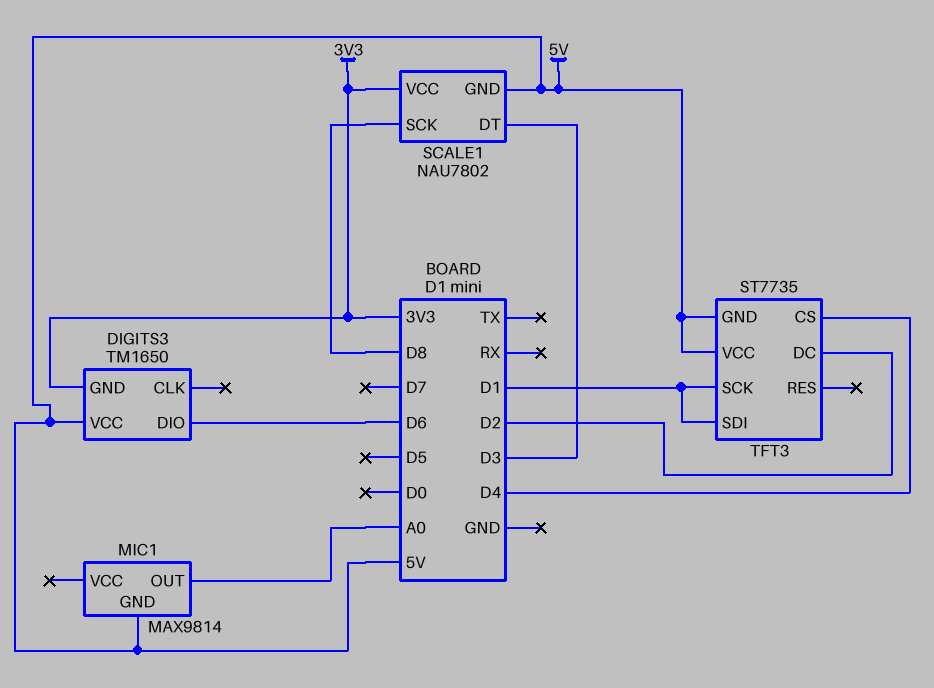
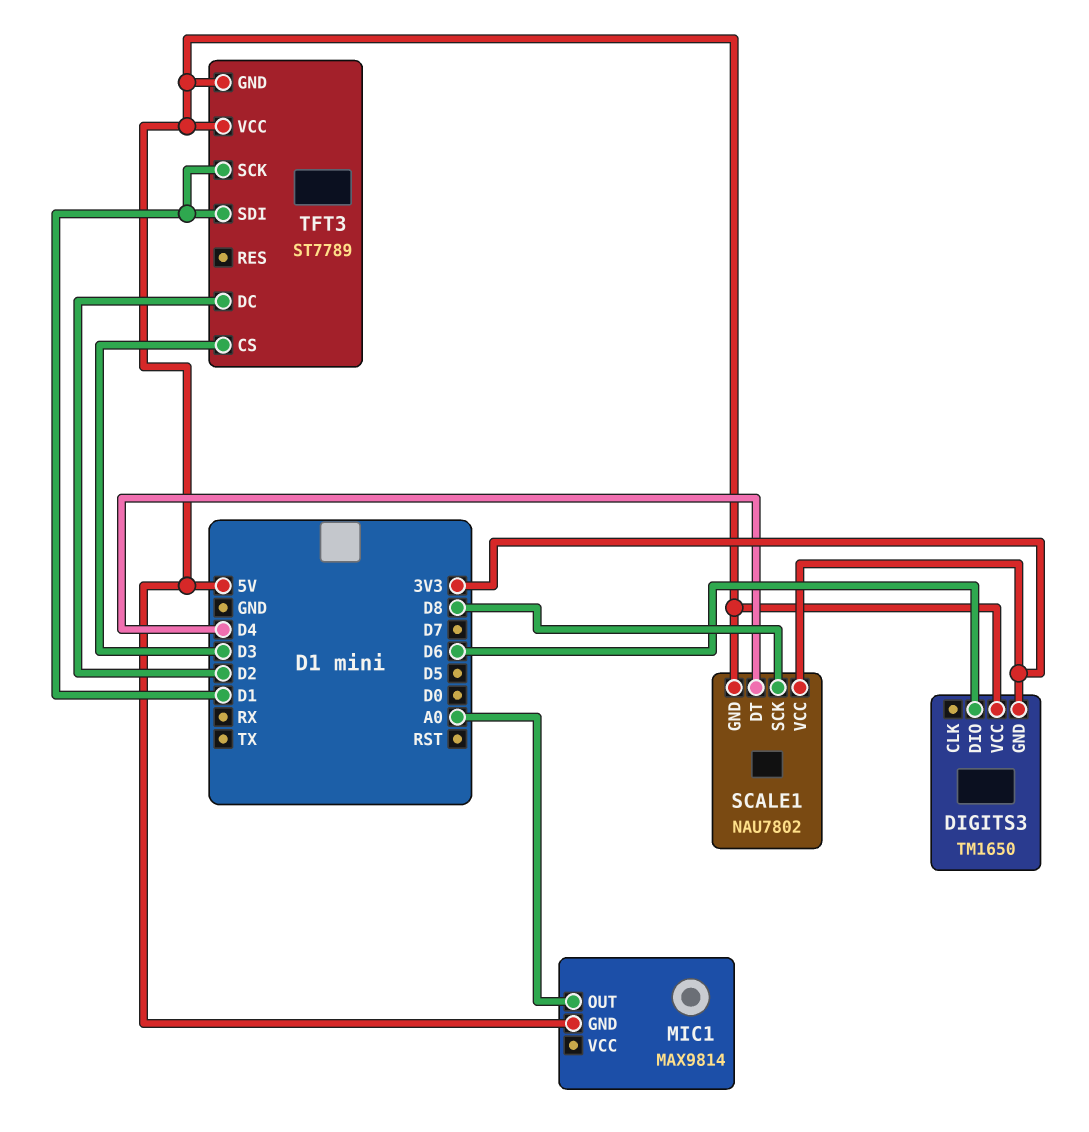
SCALE1 pin DT: D3 -> D4
TFT3: ST7735 -> ST7789
TFT3 pin CS: D4 -> D3

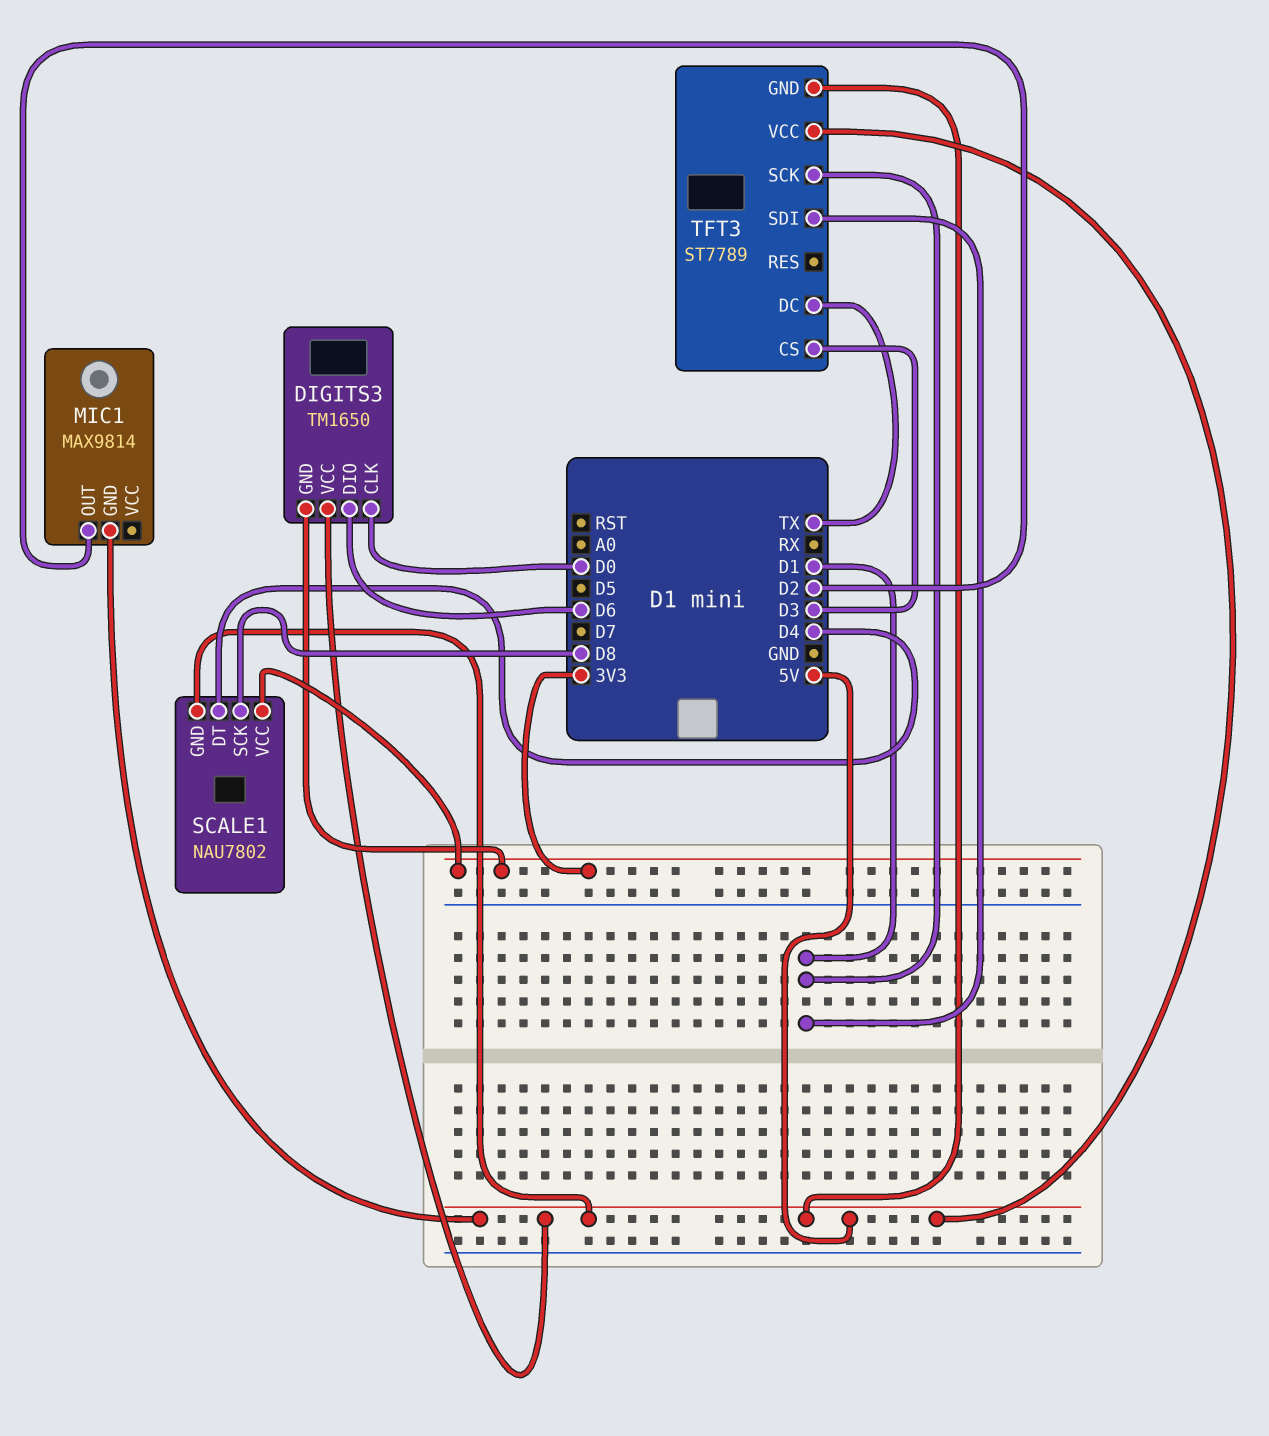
DIGITS3 pin CLK: none -> D0
MIC1 pin OUT: A0 -> D2
TFT3 pin DC: D2 -> TX

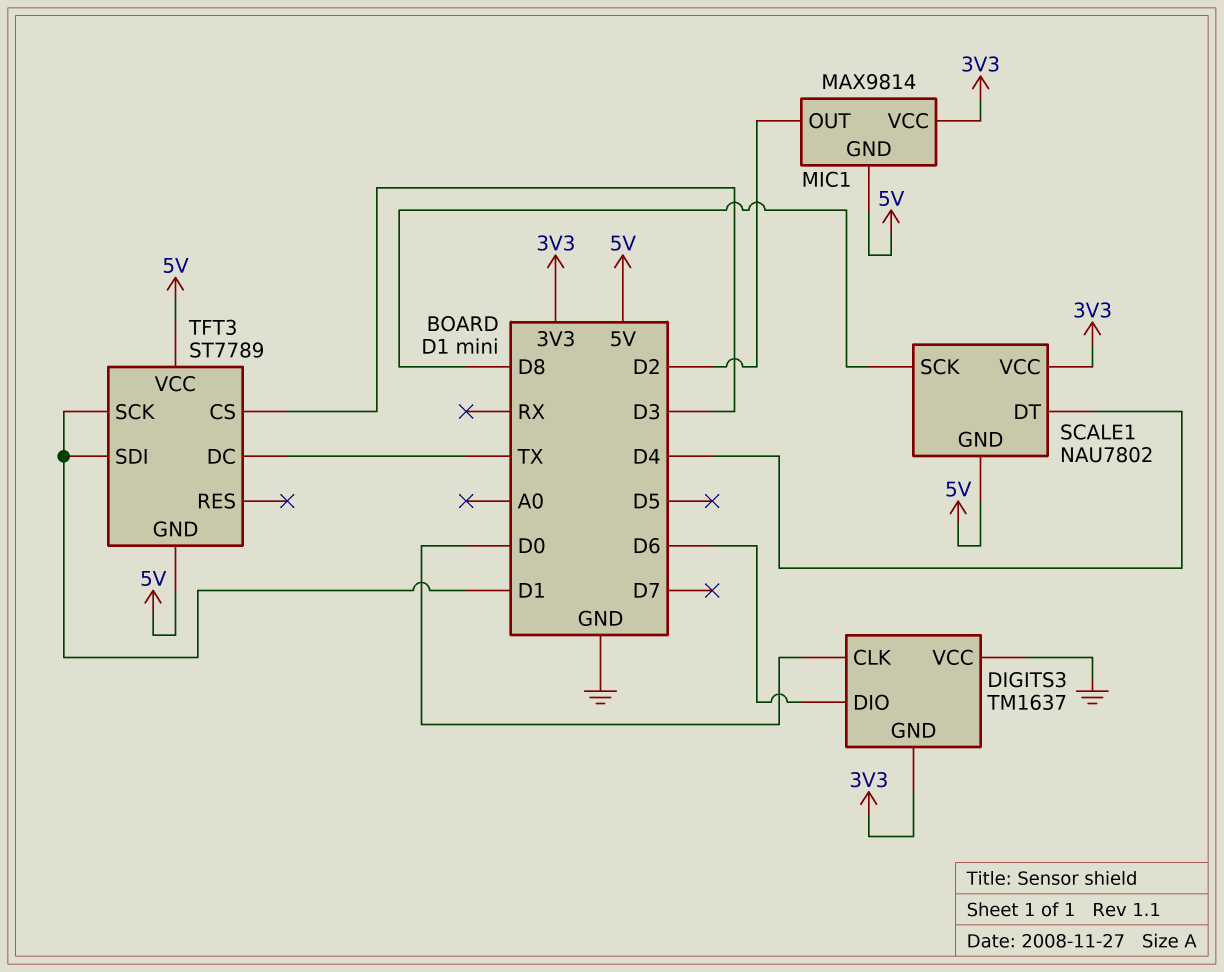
DIGITS3: TM1650 -> TM1637
DIGITS3 pin VCC: 5V -> GND
MIC1 pin VCC: none -> 3V3

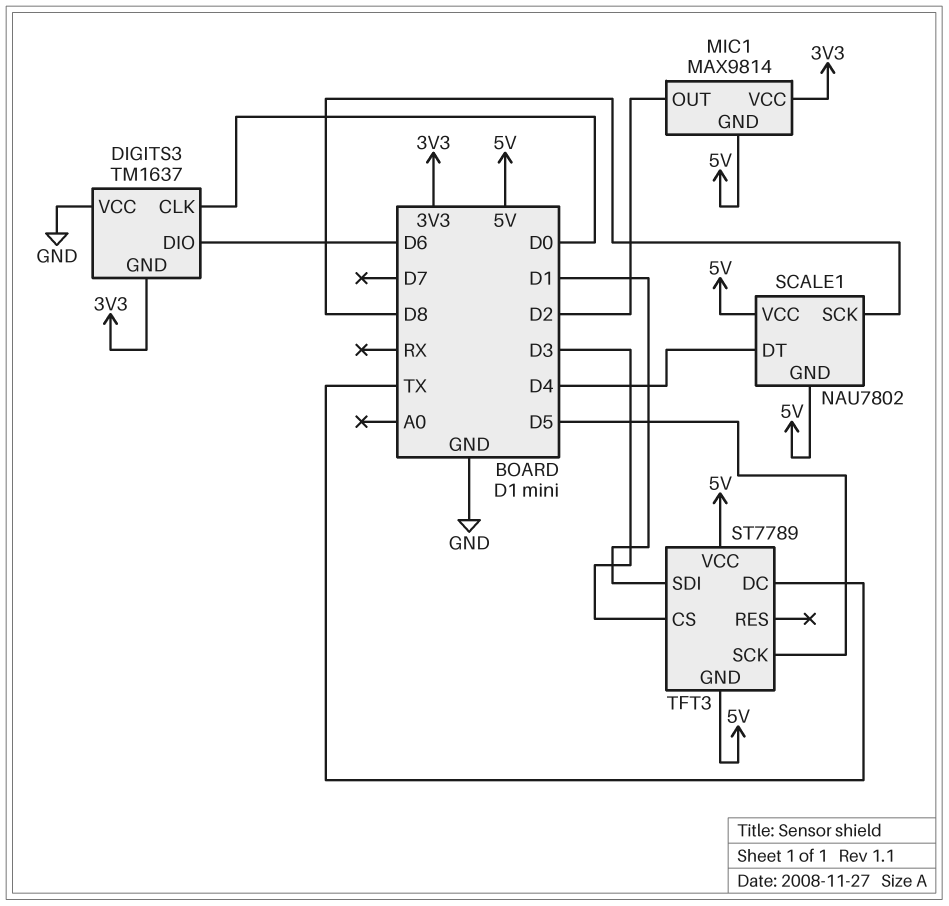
SCALE1 pin VCC: 3V3 -> 5V
TFT3 pin SCK: D1 -> D5

